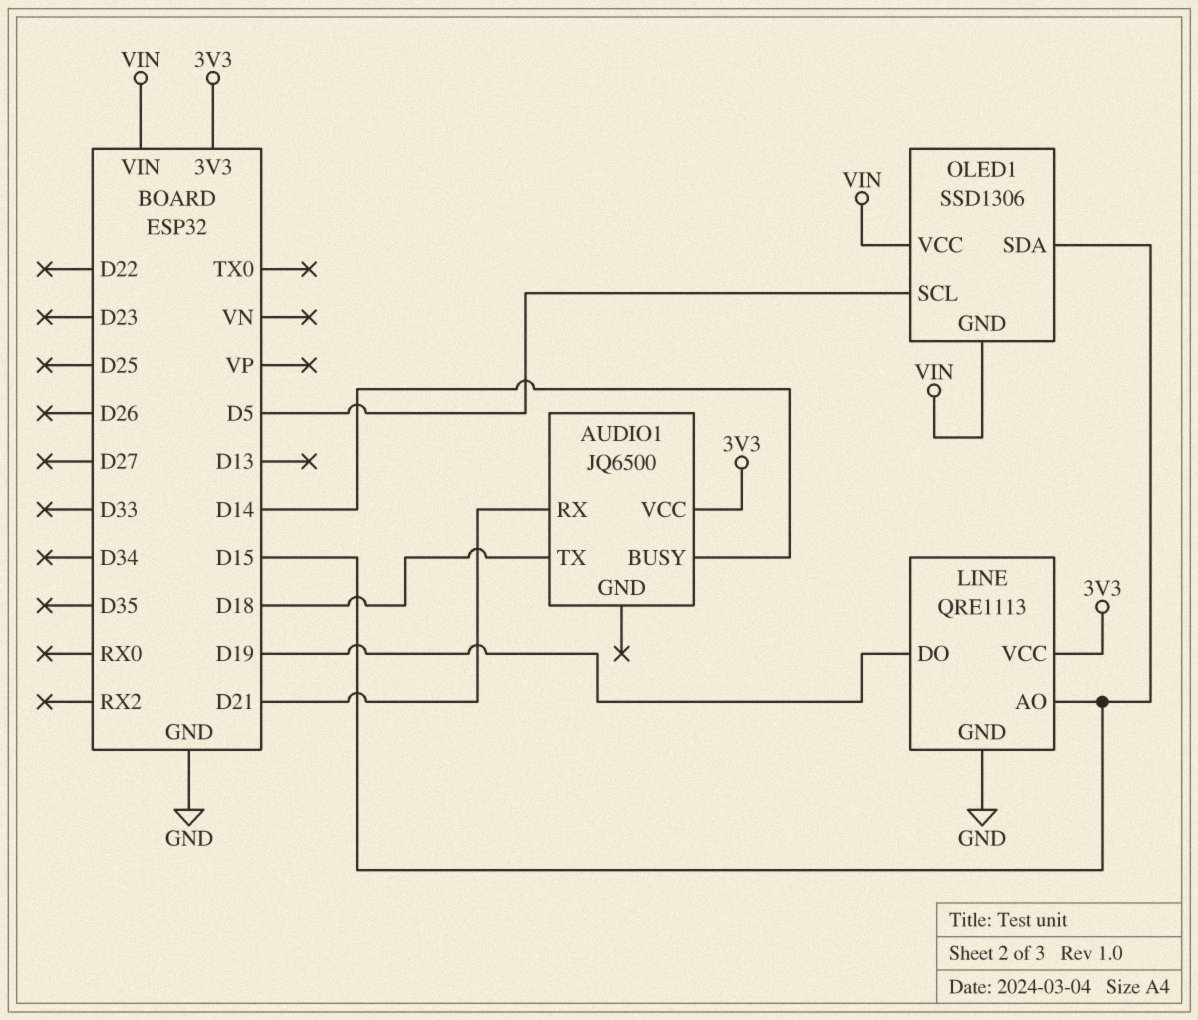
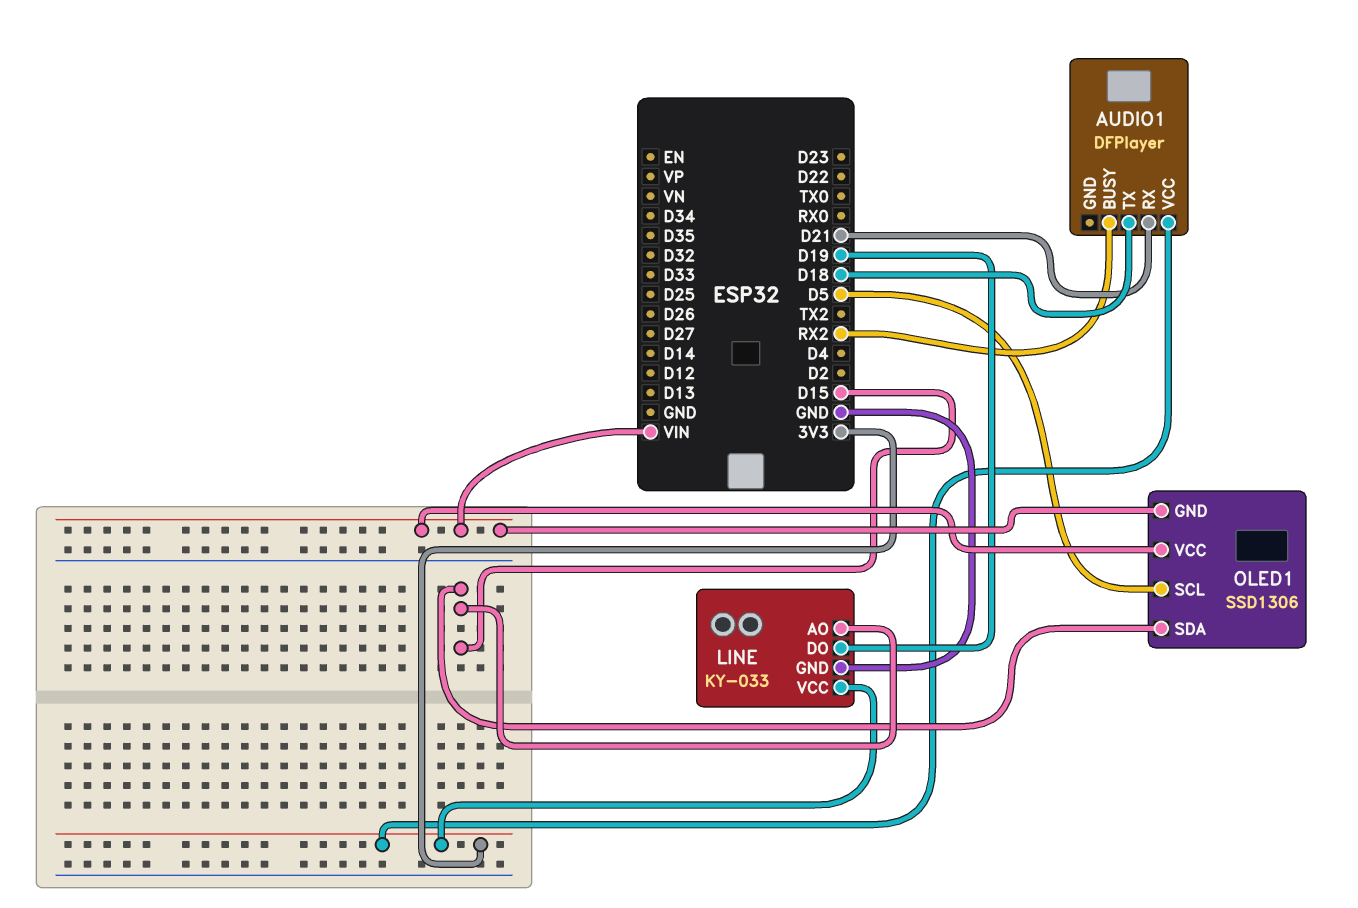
AUDIO1: JQ6500 -> DFPlayer
AUDIO1 pin BUSY: D14 -> RX2
LINE: QRE1113 -> KY-033

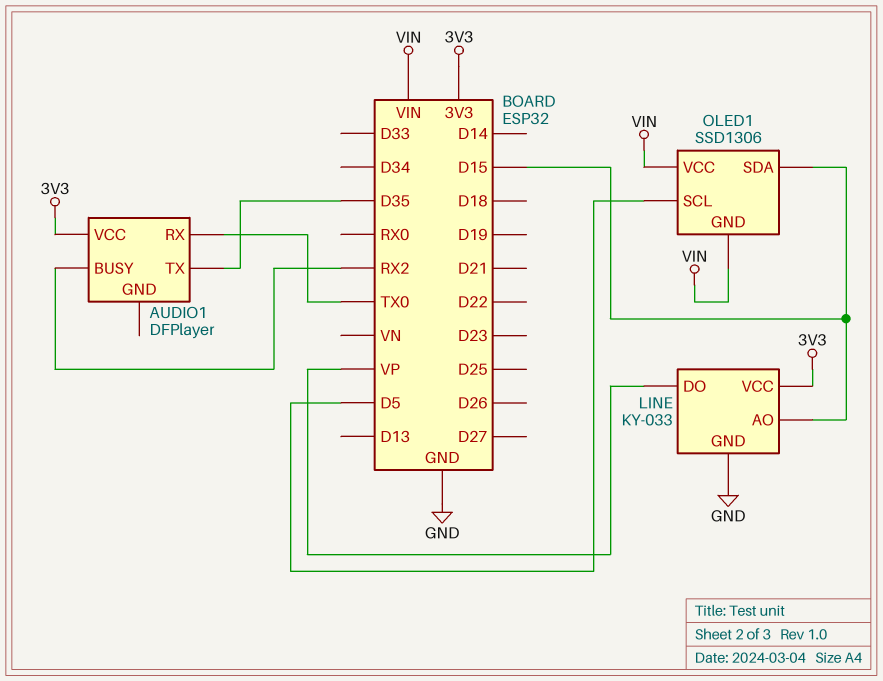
AUDIO1 pin RX: D21 -> TX0
AUDIO1 pin TX: D18 -> D35
LINE pin DO: D19 -> VP

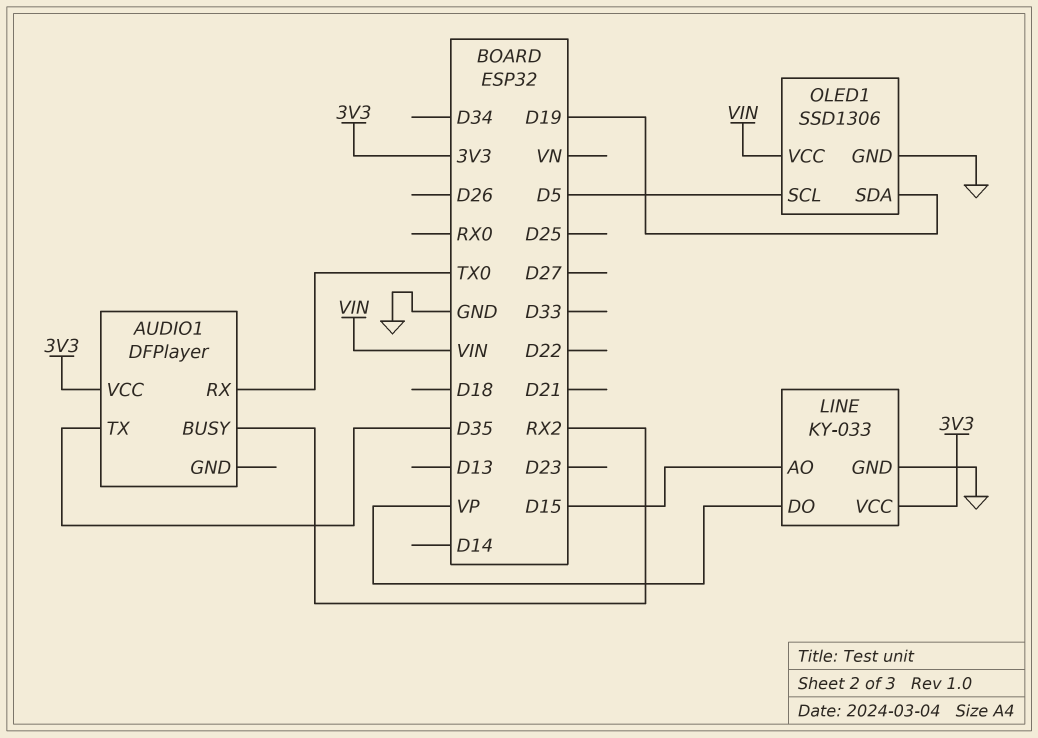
OLED1 pin GND: VIN -> GND
OLED1 pin SDA: D15 -> D19

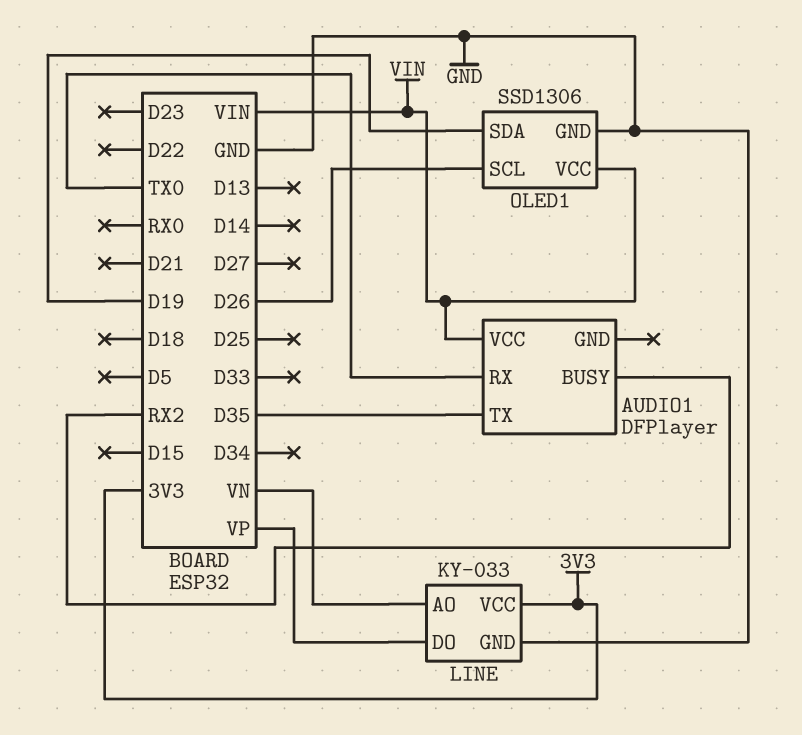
AUDIO1 pin VCC: 3V3 -> VIN
LINE pin AO: D15 -> VN
OLED1 pin SCL: D5 -> D26

